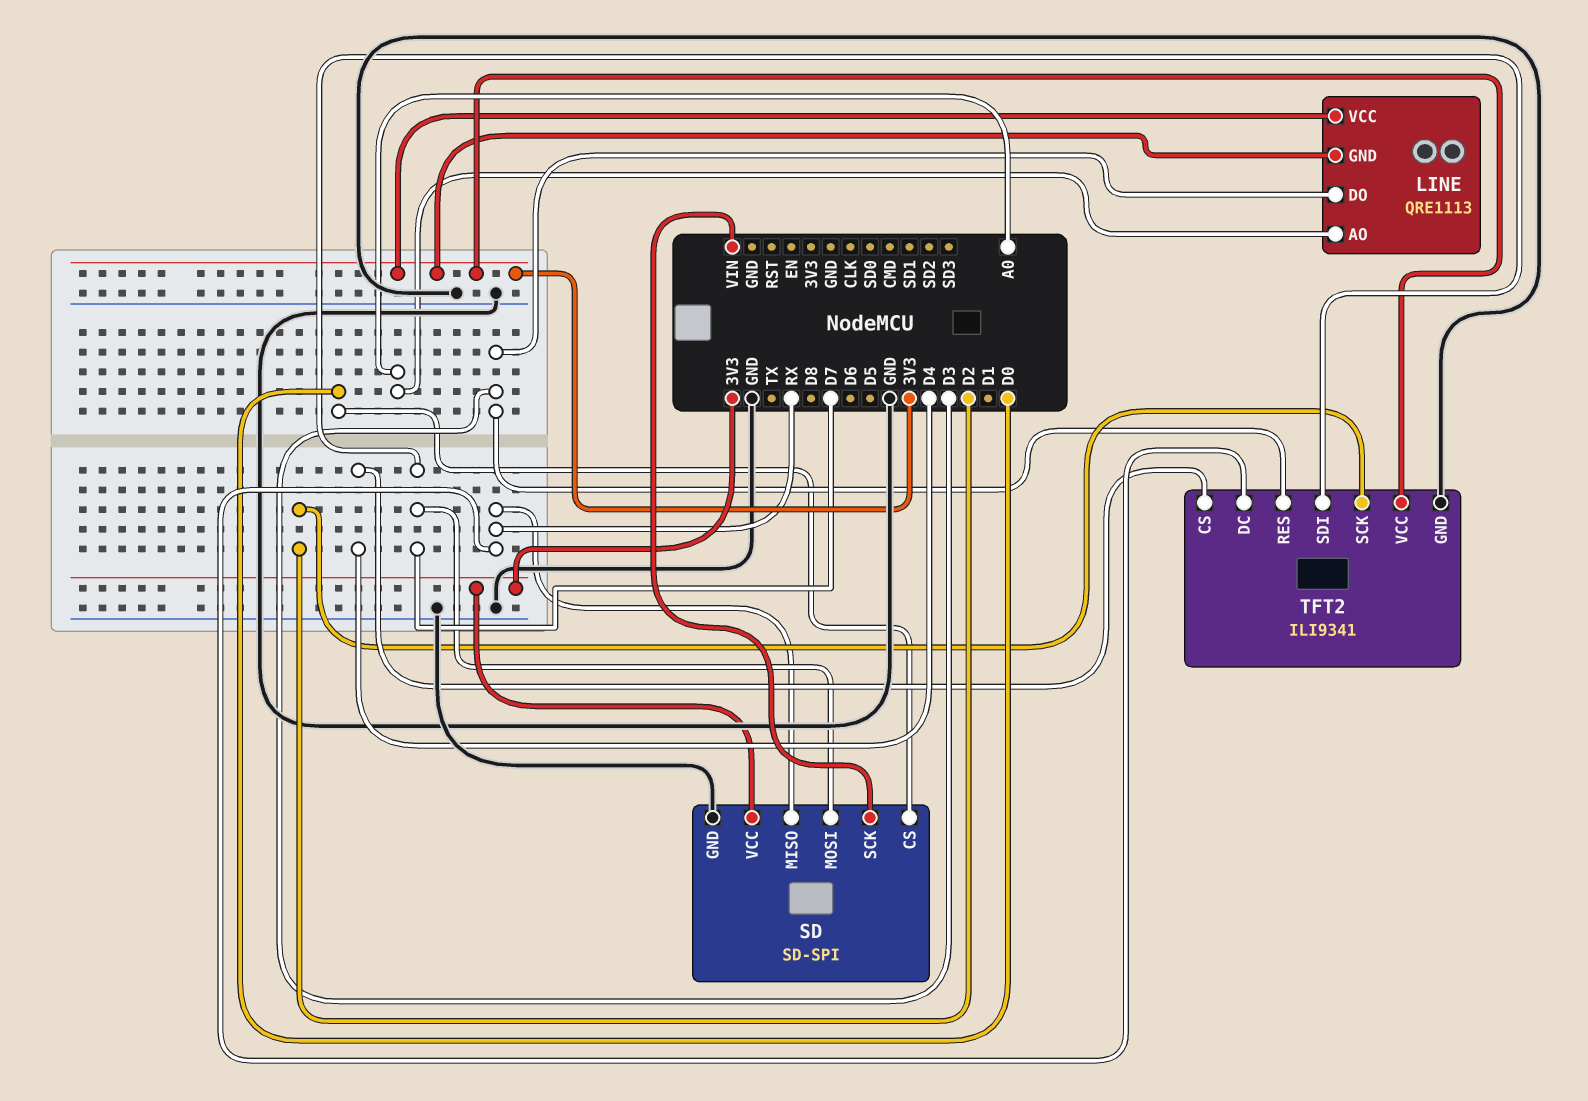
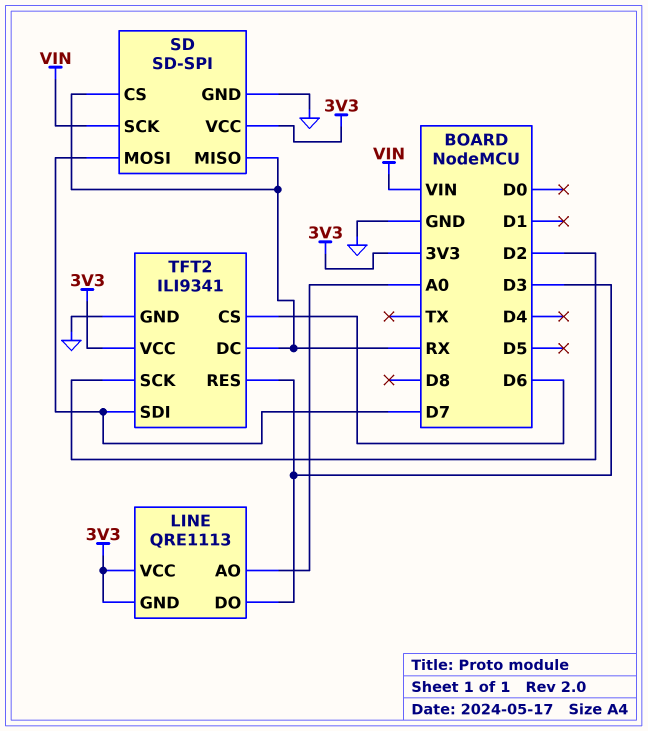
SD pin CS: D0 -> RX
TFT2 pin CS: D4 -> D6

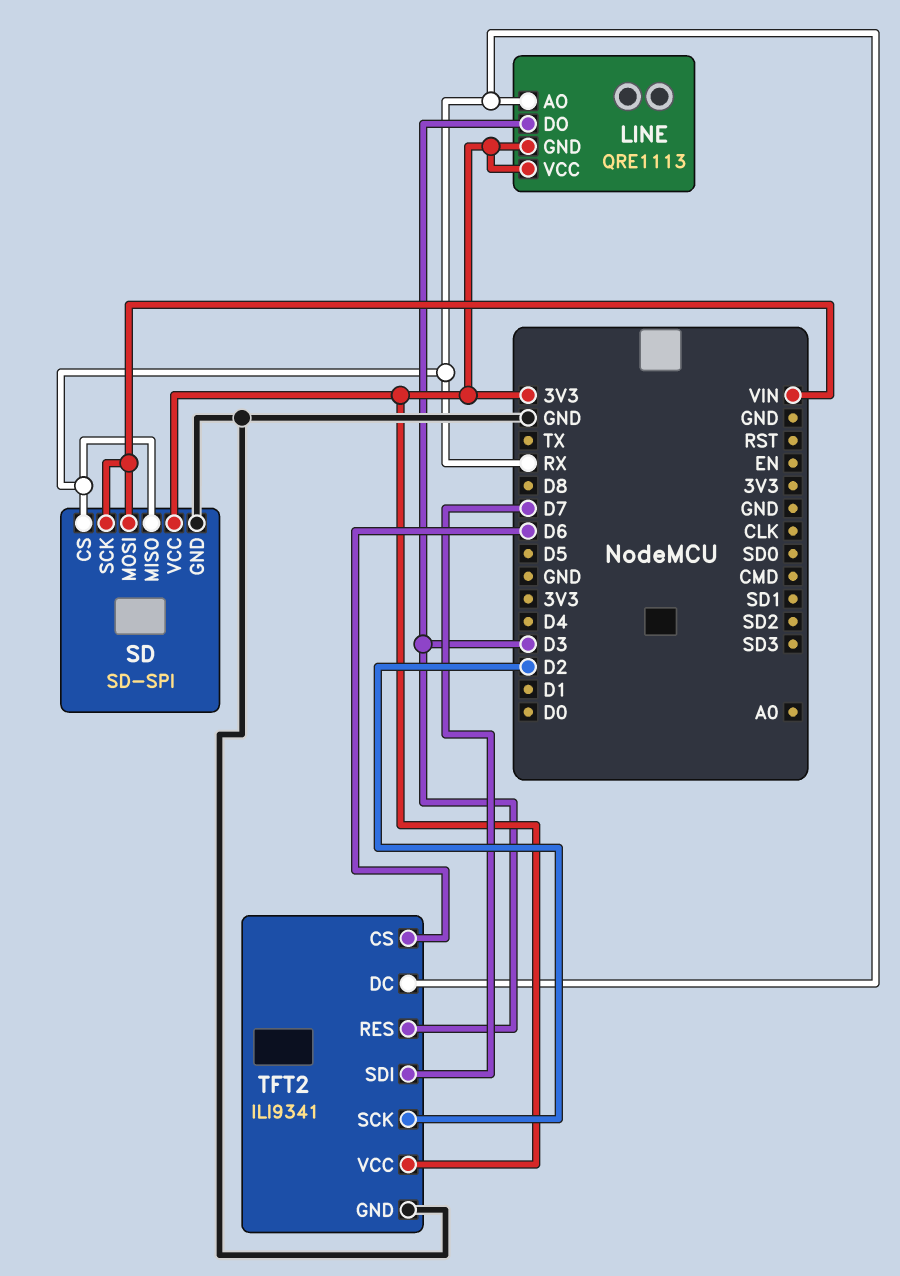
LINE pin AO: A0 -> RX
SD pin MOSI: D7 -> VIN

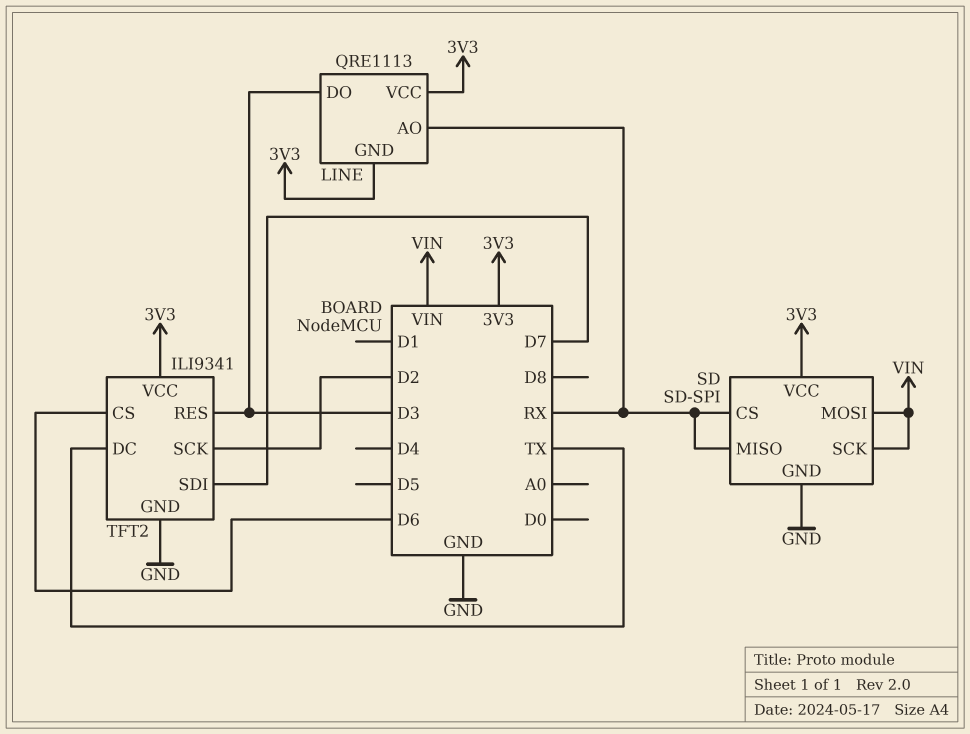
TFT2 pin DC: RX -> TX

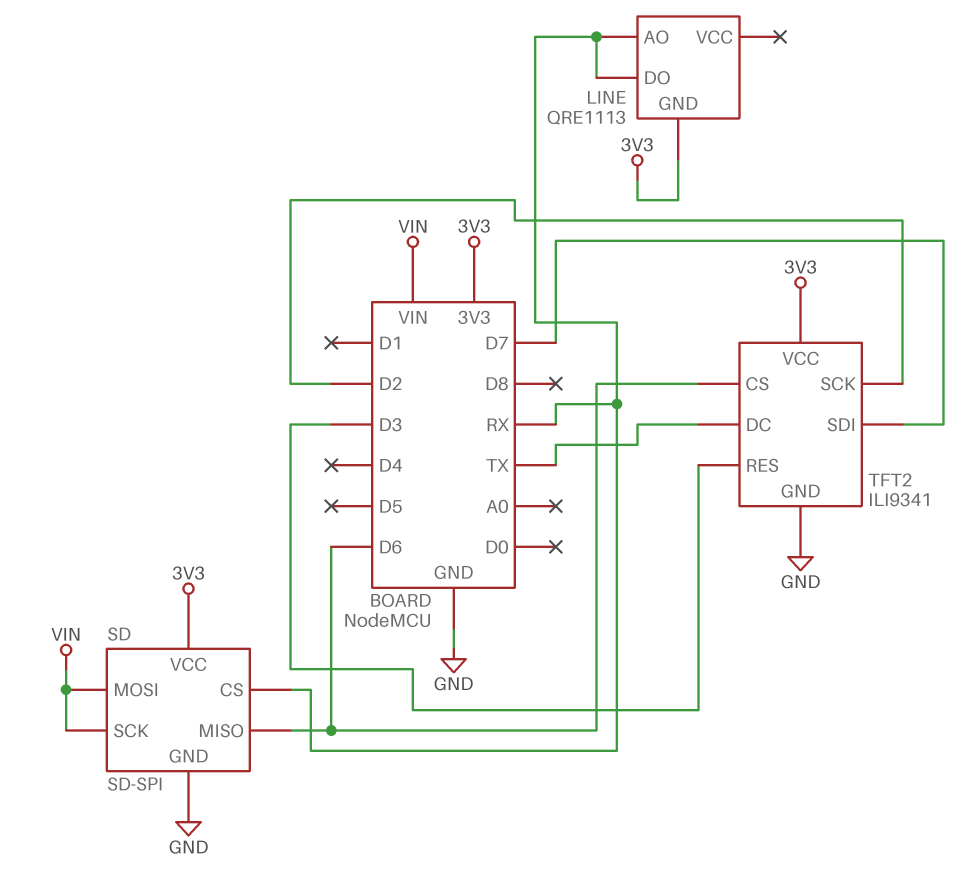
LINE pin DO: D3 -> RX
LINE pin VCC: 3V3 -> none
SD pin MISO: RX -> D6

